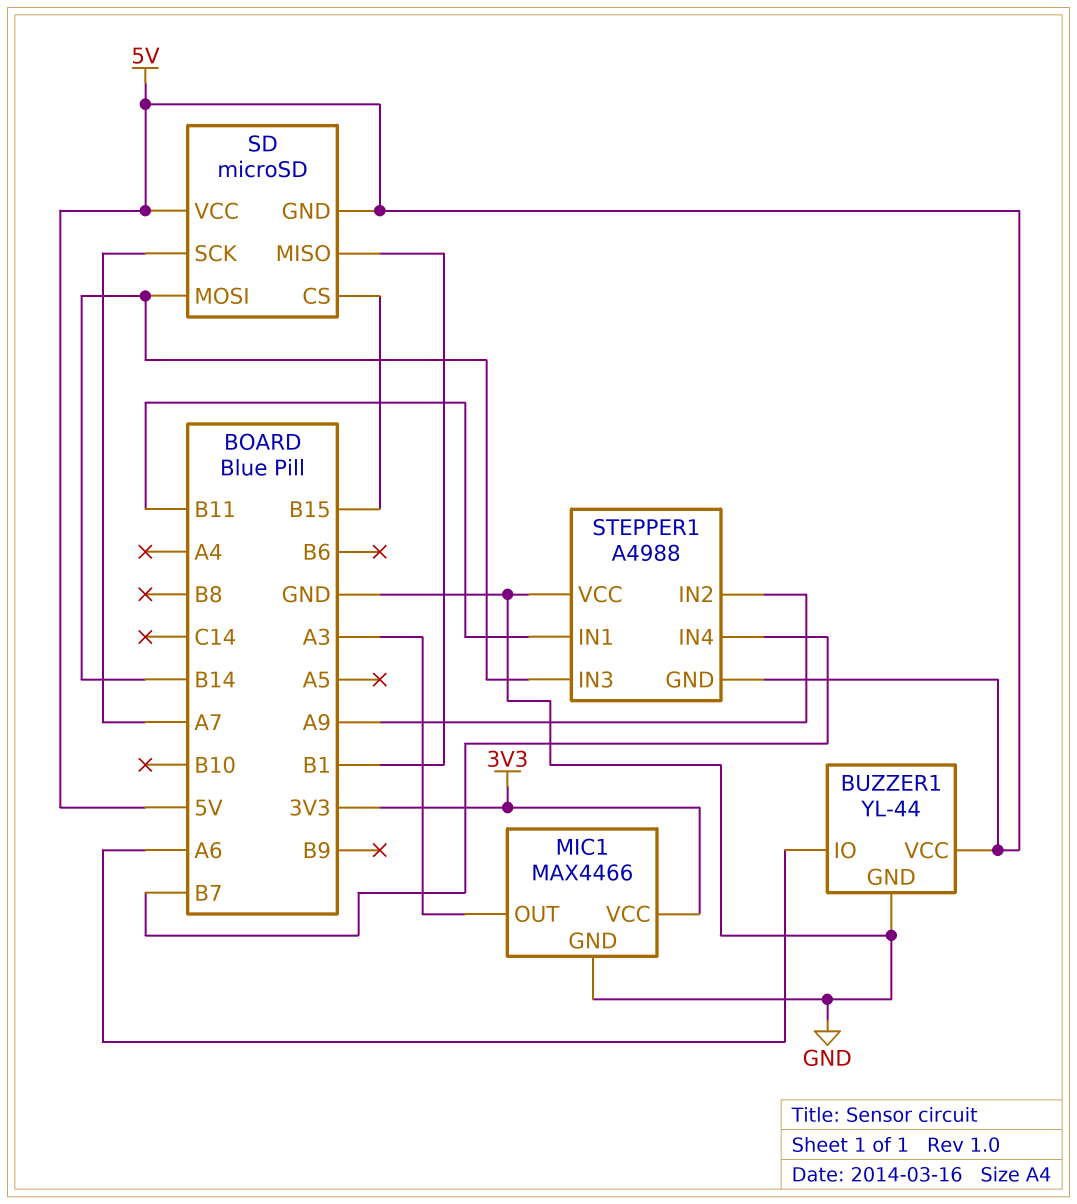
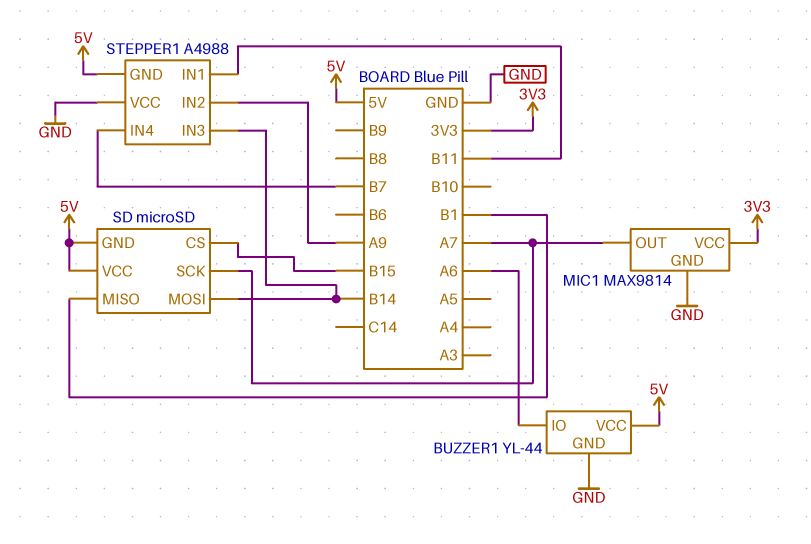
MIC1: MAX4466 -> MAX9814
MIC1 pin OUT: A3 -> A7

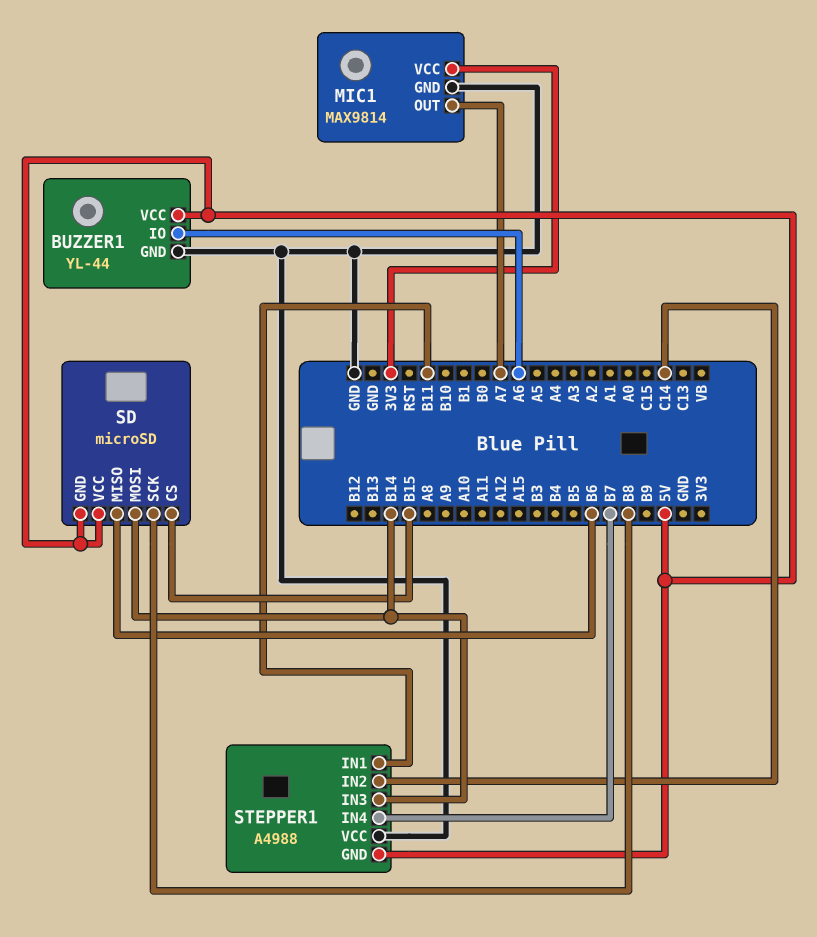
SD pin MISO: B1 -> B6
SD pin SCK: A7 -> B8
STEPPER1 pin IN2: A9 -> C14

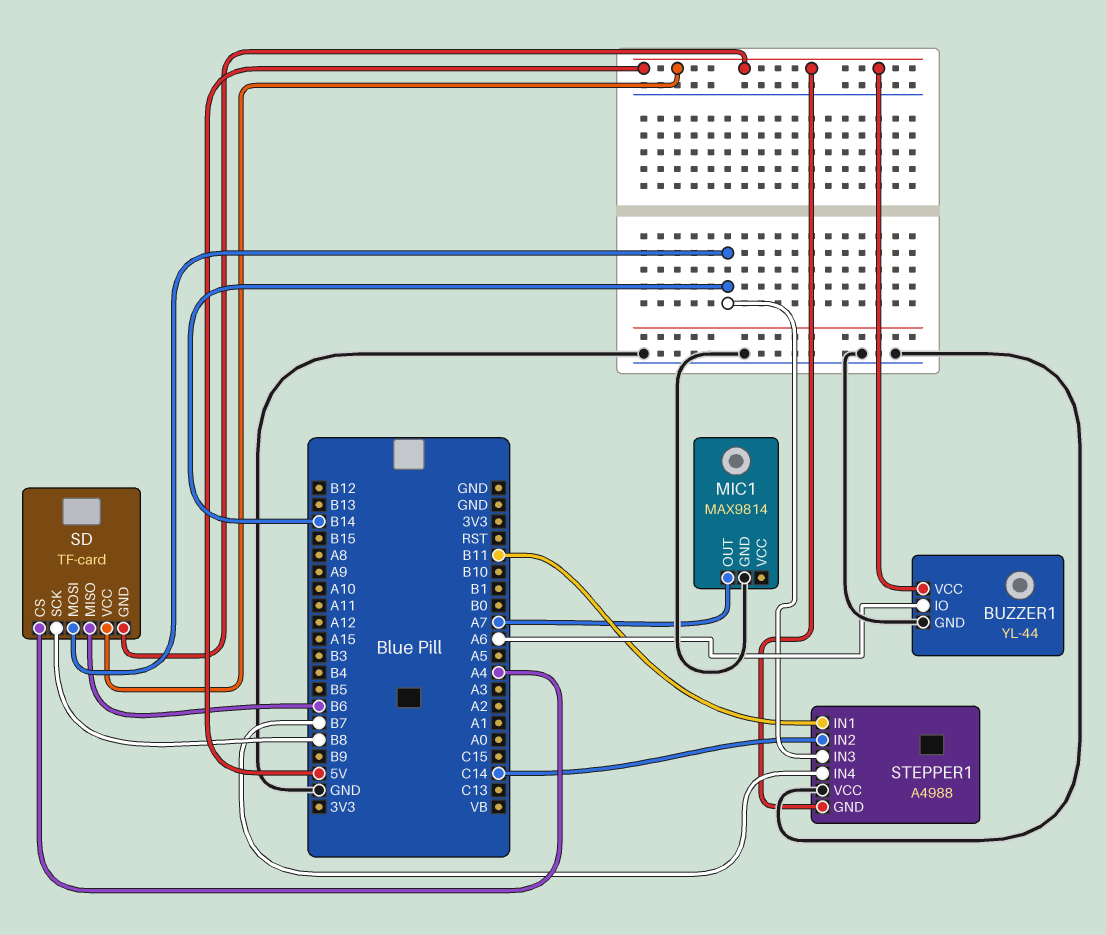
MIC1 pin VCC: 3V3 -> none
SD: microSD -> TF-card
SD pin CS: B15 -> A4

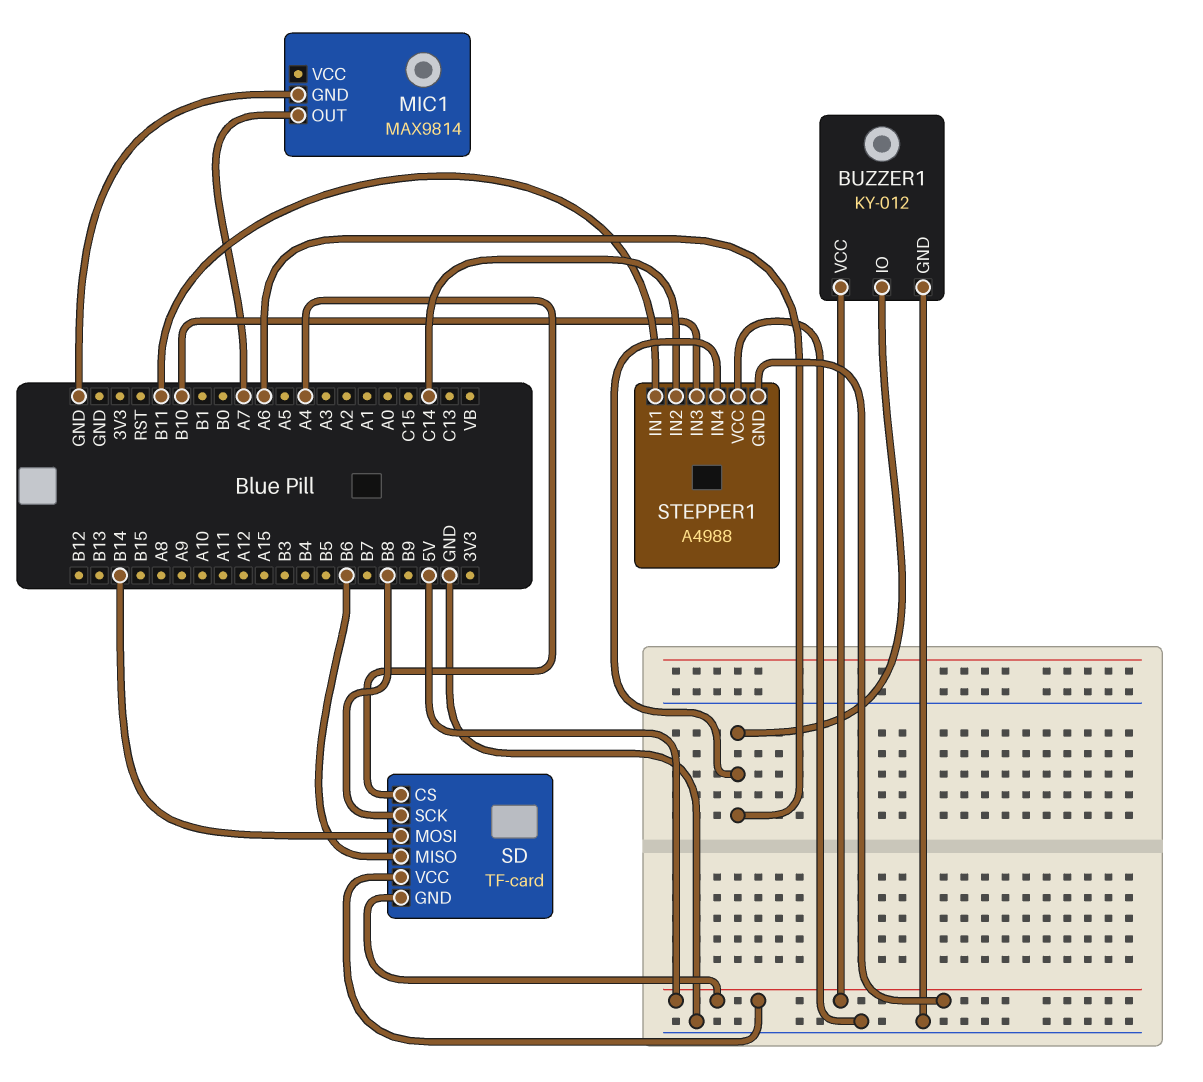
BUZZER1: YL-44 -> KY-012
STEPPER1 pin IN3: B14 -> B10
STEPPER1 pin IN4: B7 -> A6

